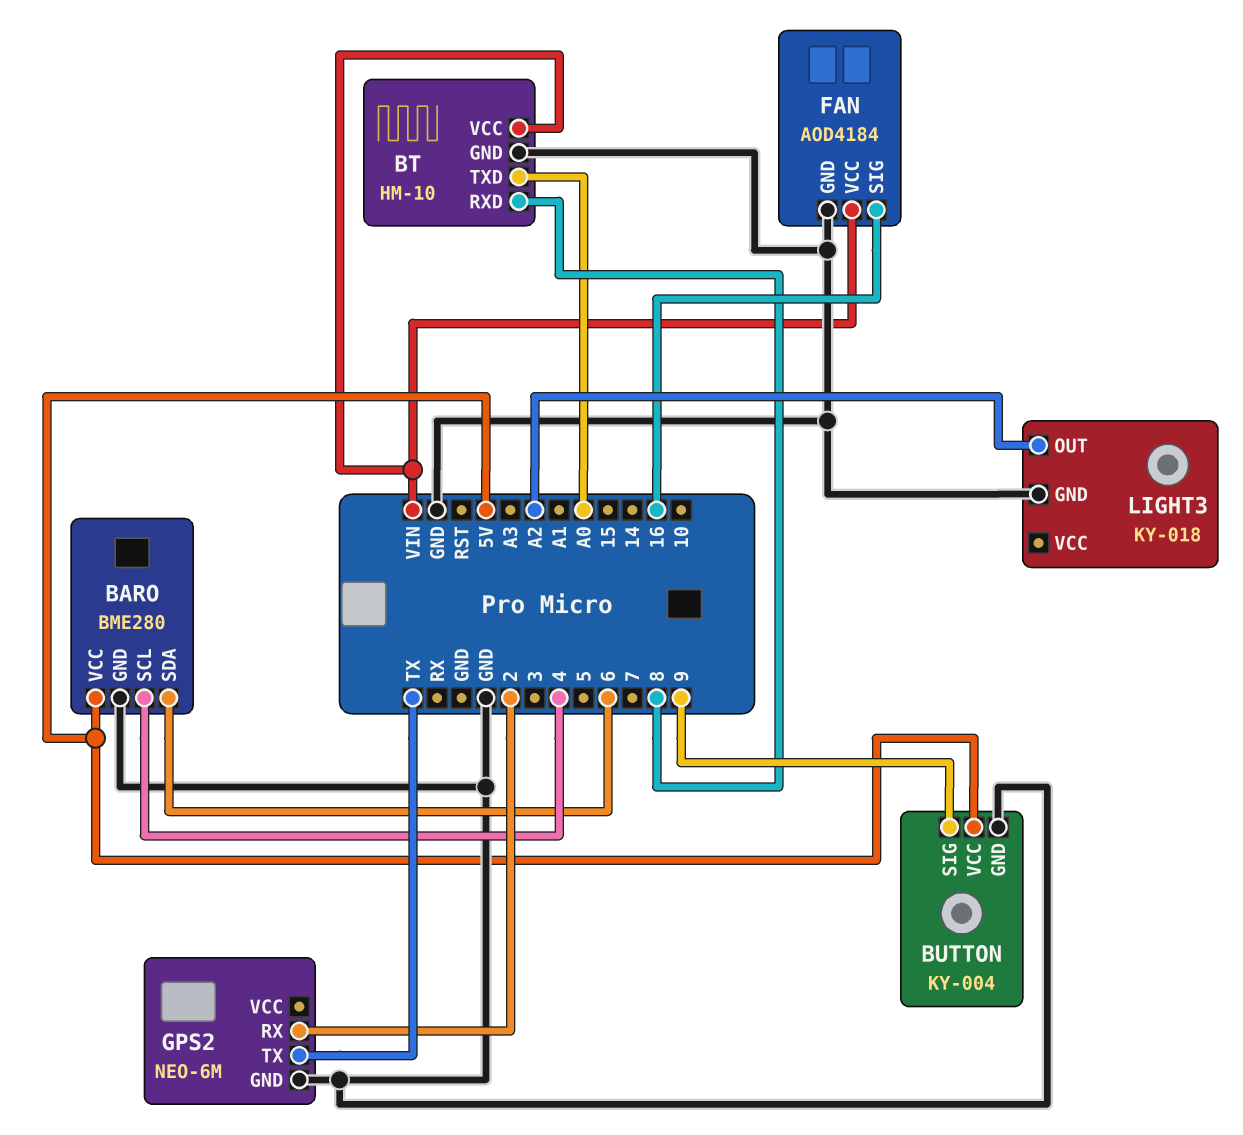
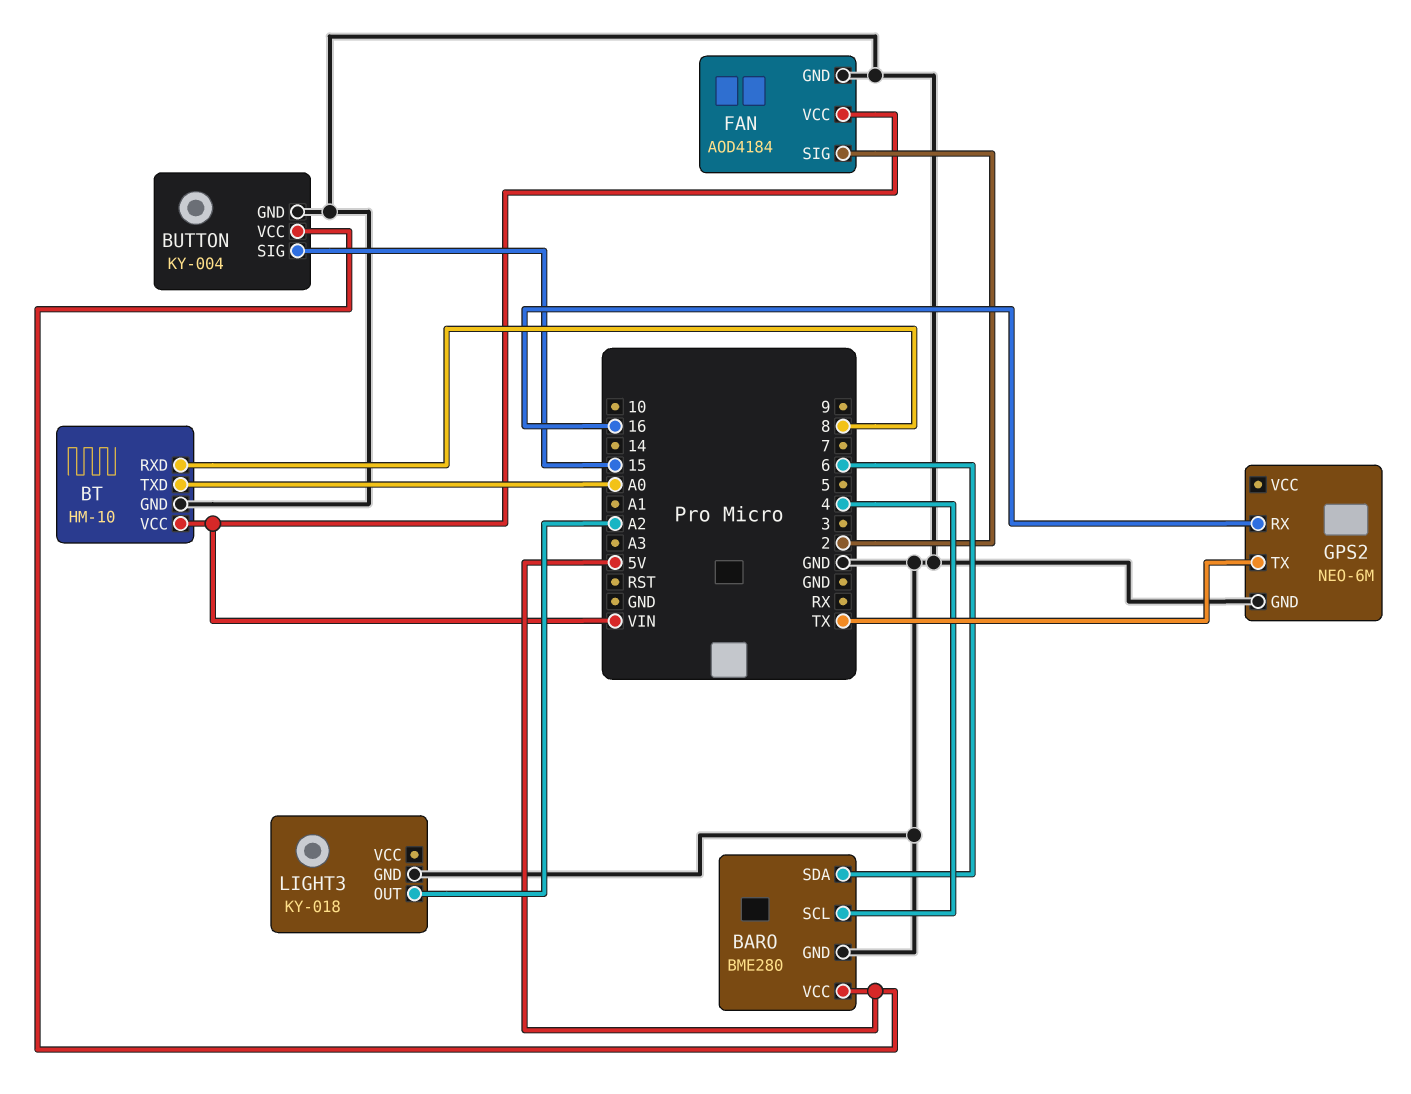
BUTTON pin SIG: 9 -> 15
FAN pin SIG: 16 -> 2
GPS2 pin RX: 2 -> 16

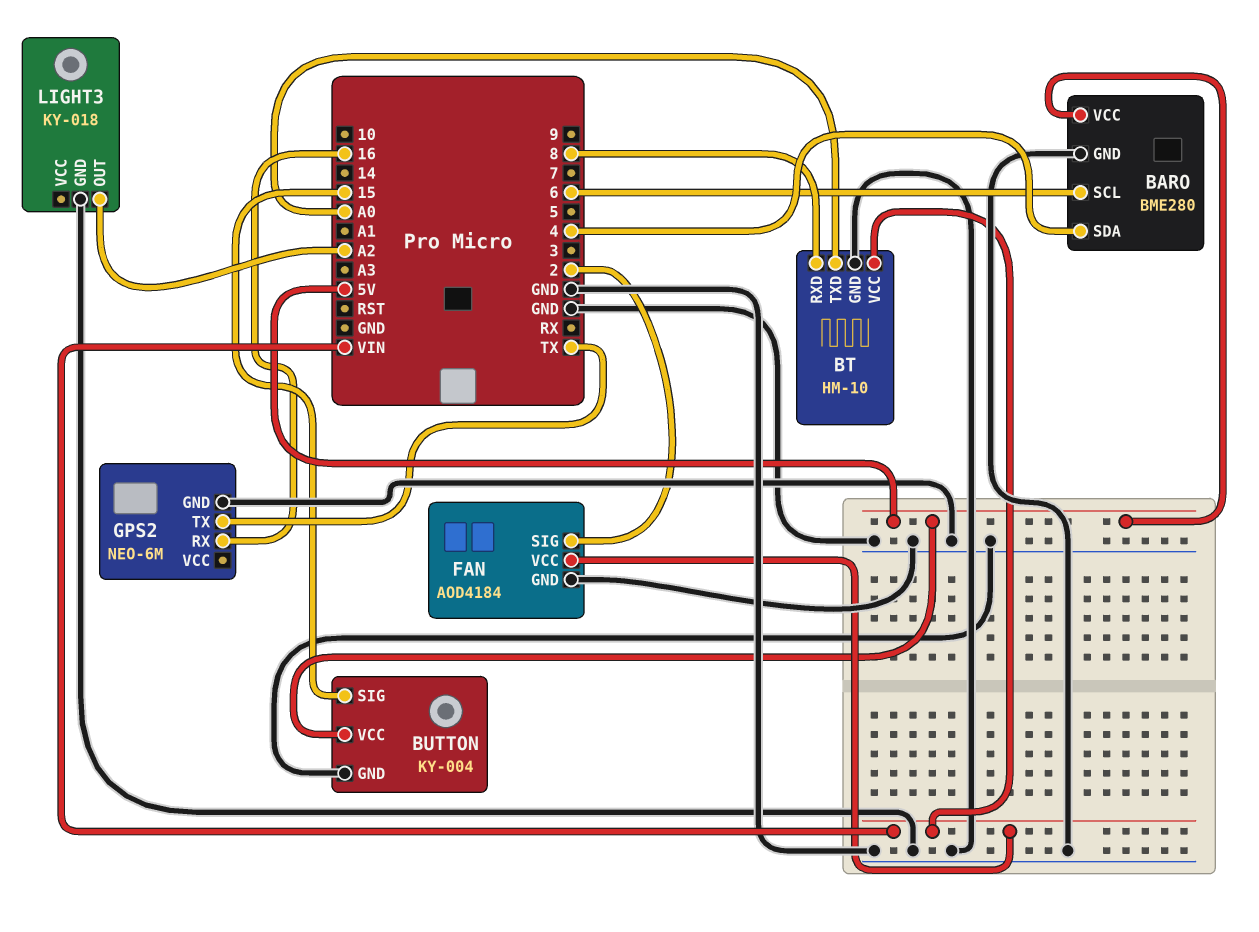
BARO pin SCL: 4 -> 6
BARO pin SDA: 6 -> 4

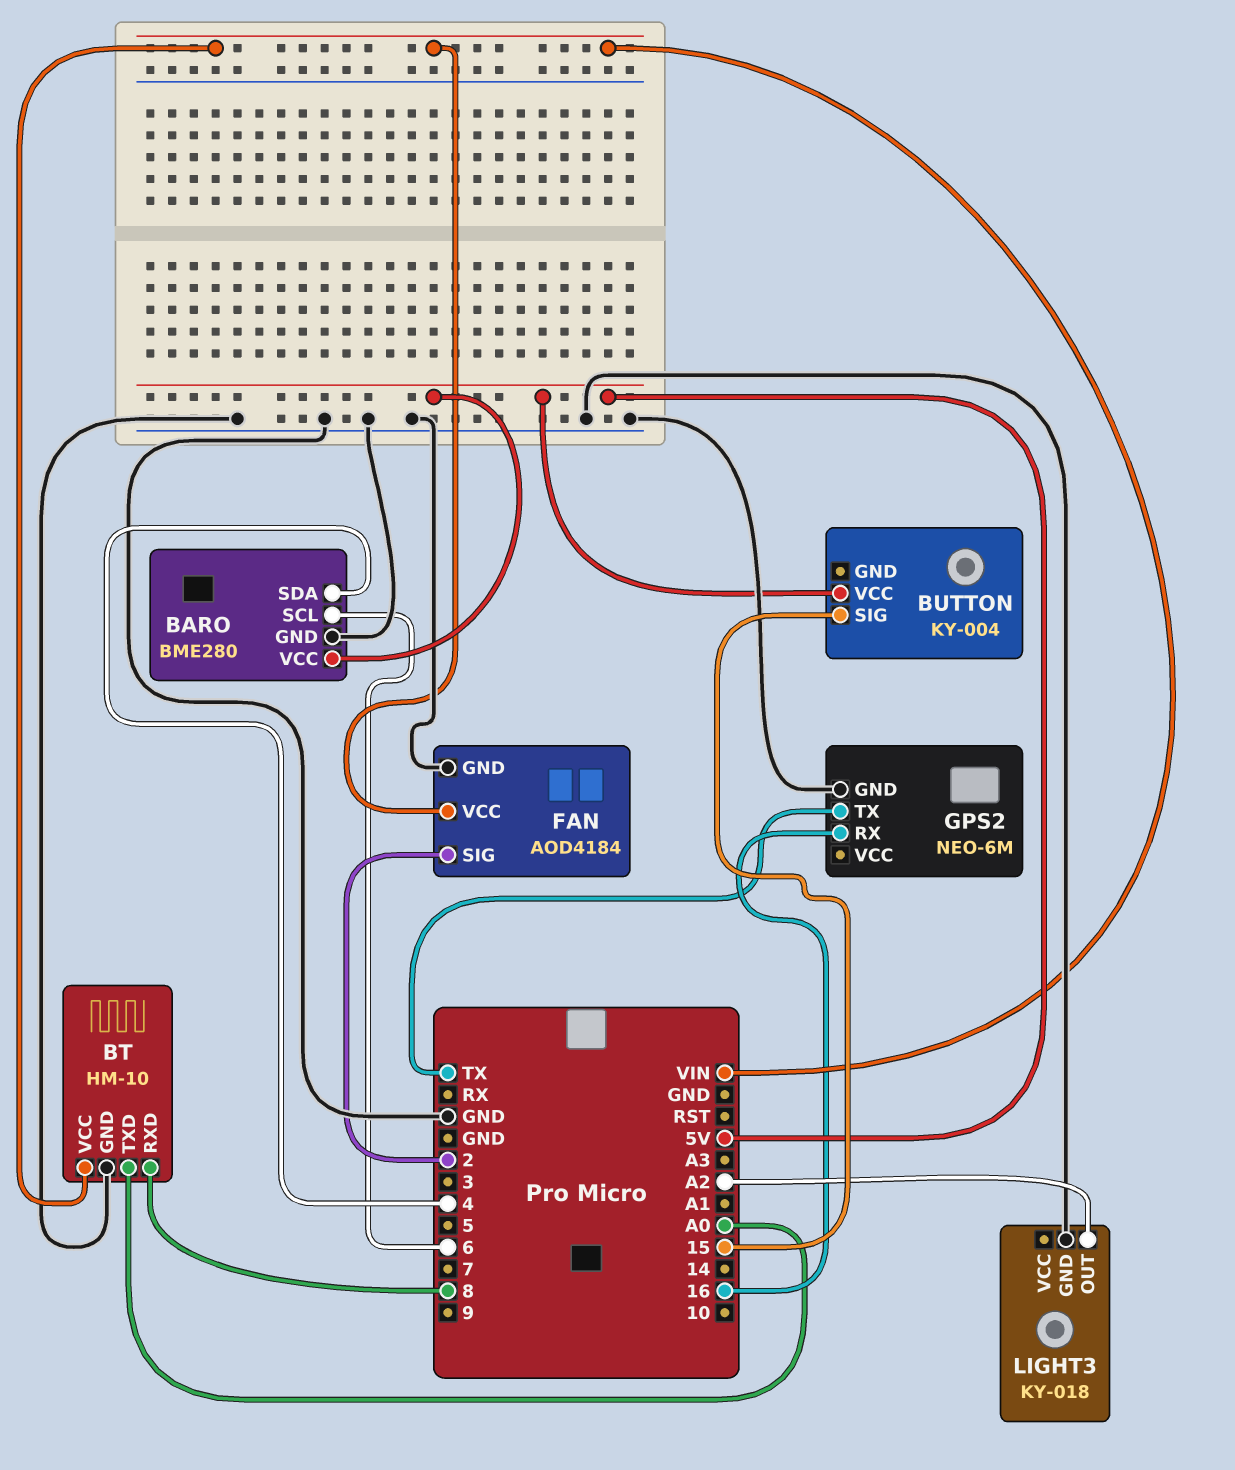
BUTTON pin GND: GND -> none

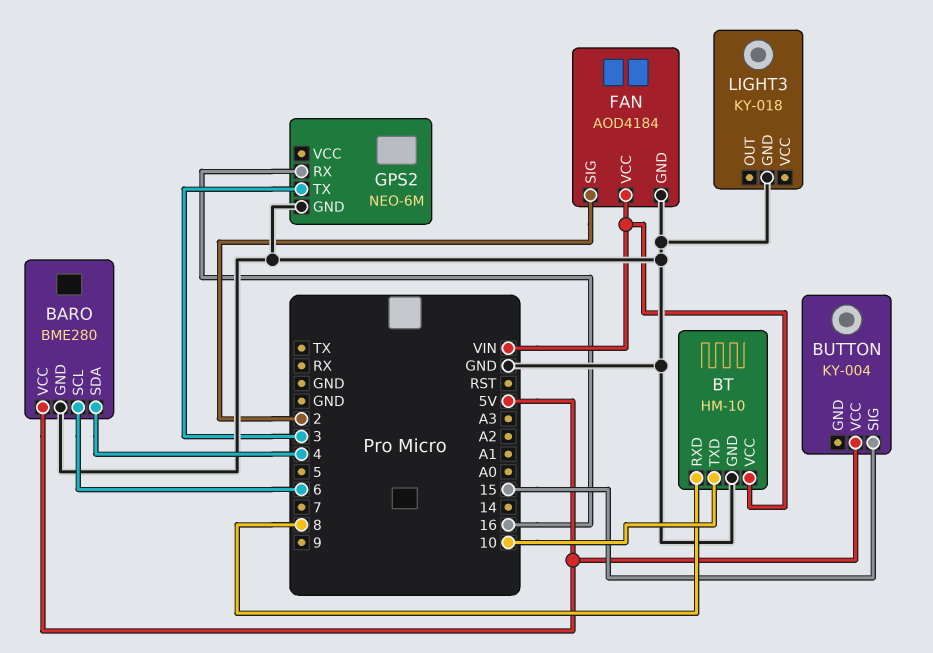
BT pin TXD: A0 -> 10
GPS2 pin TX: TX -> 3
LIGHT3 pin OUT: A2 -> none

